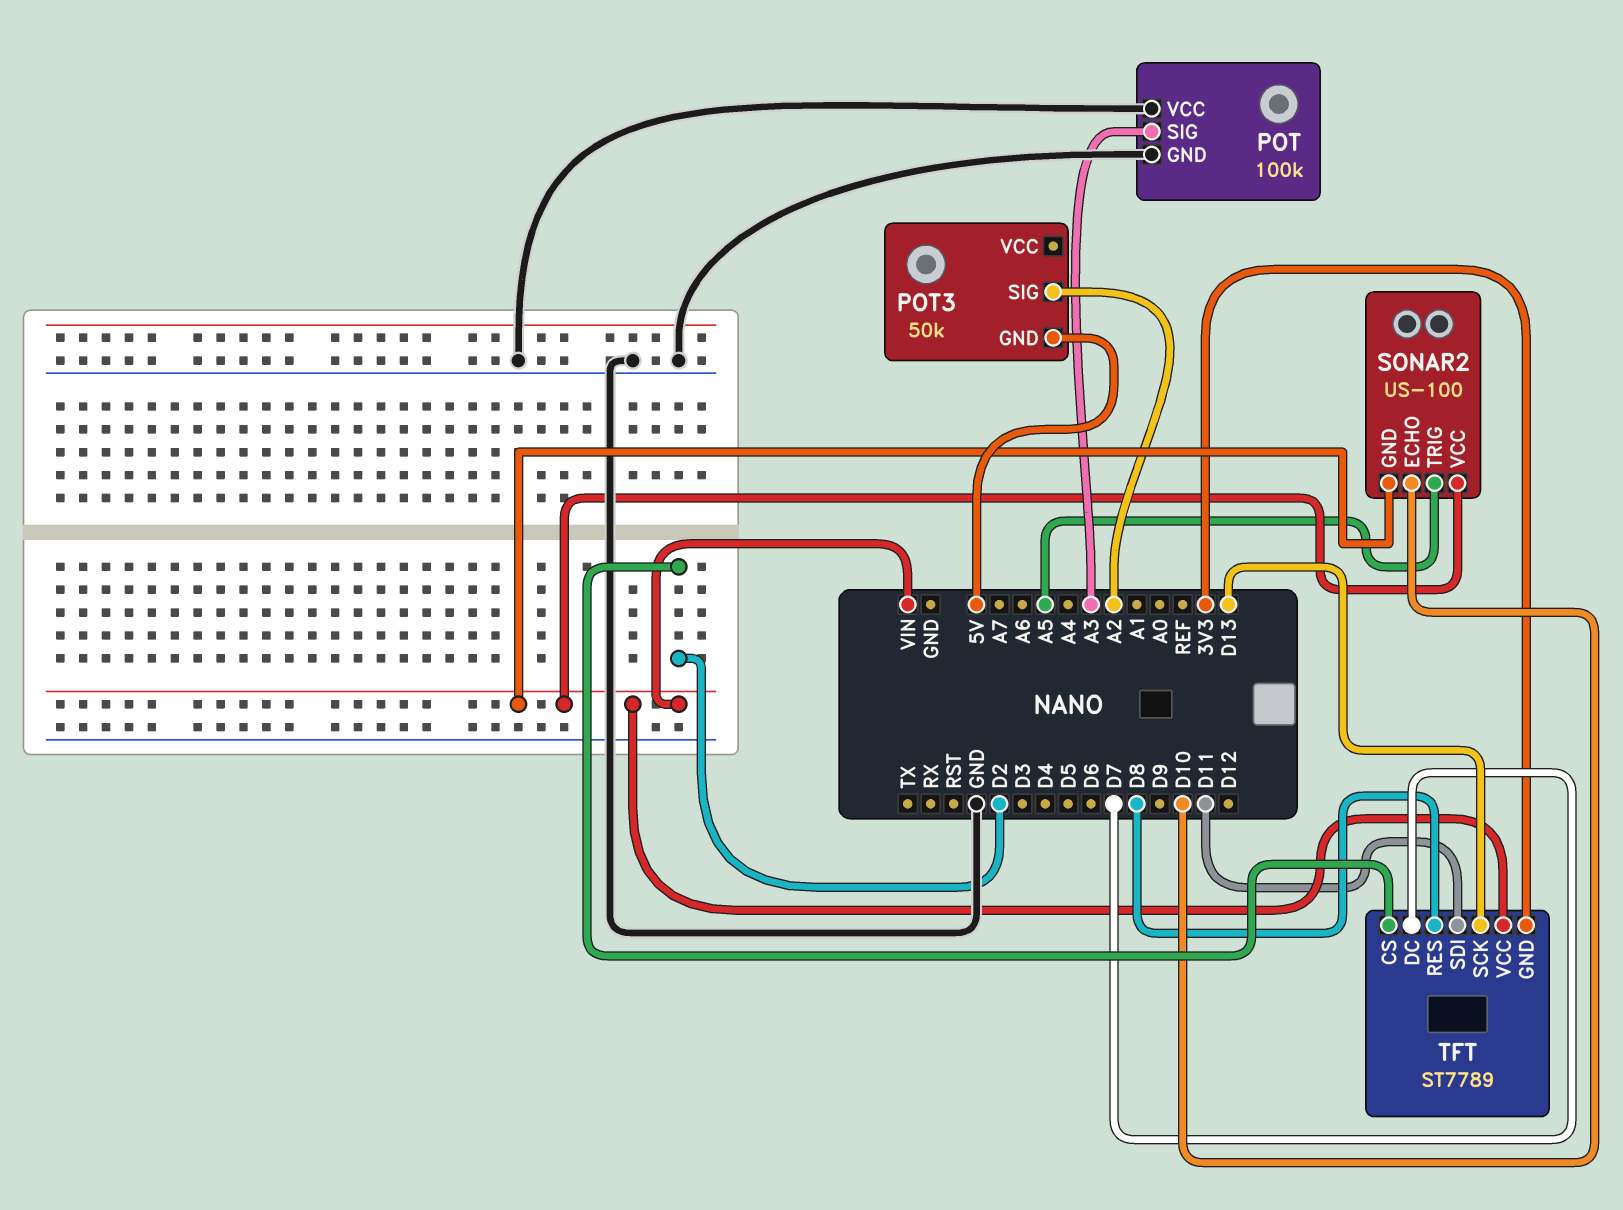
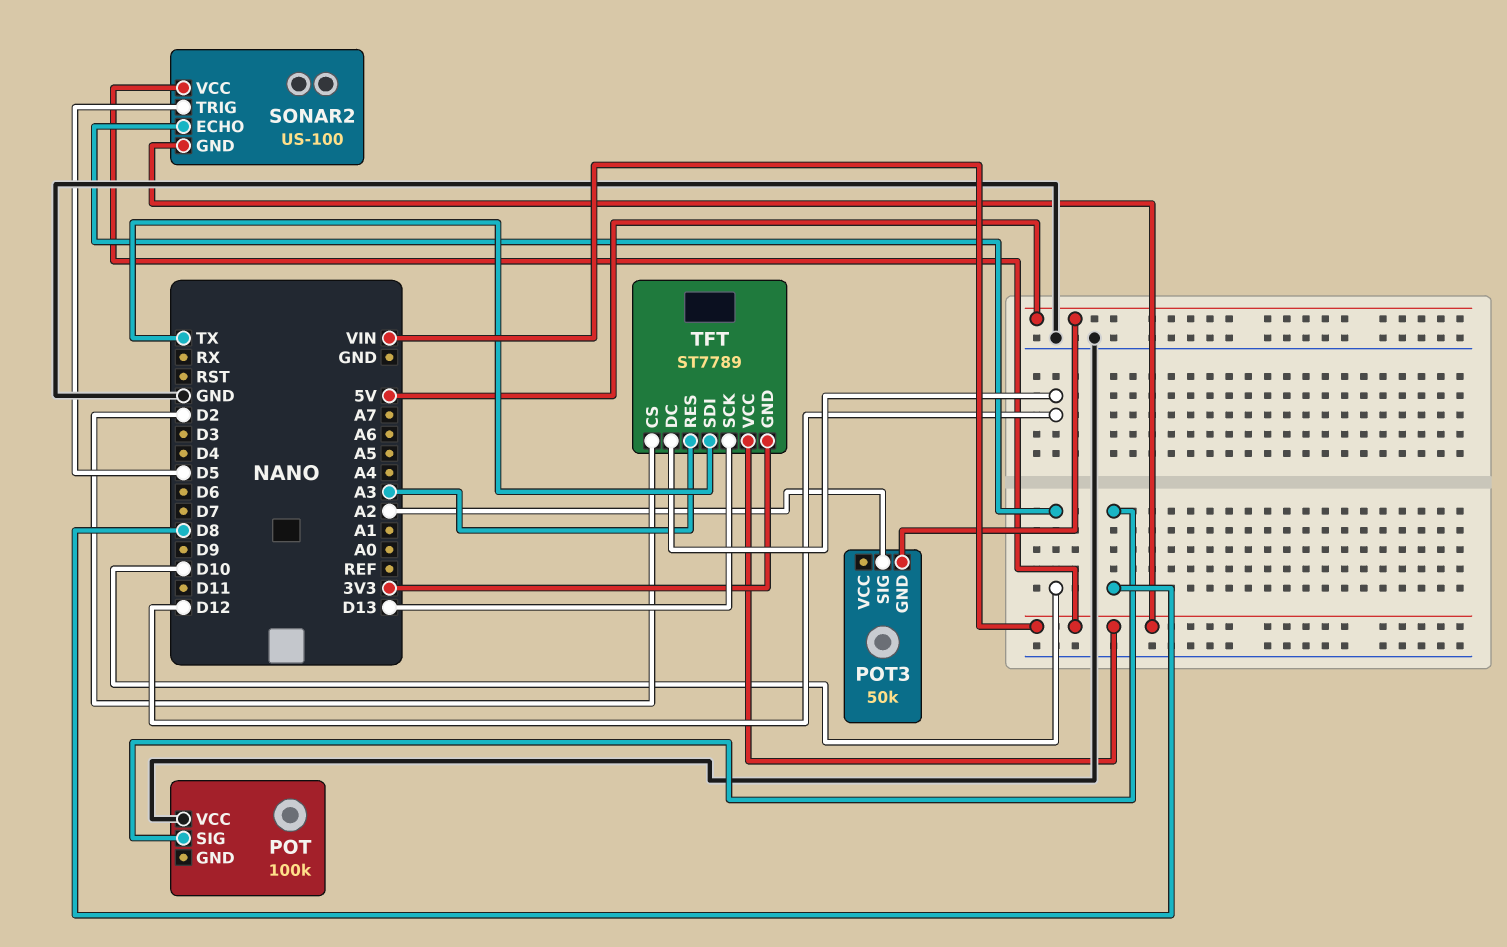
POT pin GND: GND -> none
POT pin SIG: A3 -> D8
SONAR2 pin TRIG: A5 -> D5
TFT pin DC: D7 -> D12
TFT pin RES: D8 -> A3
TFT pin SDI: D11 -> TX

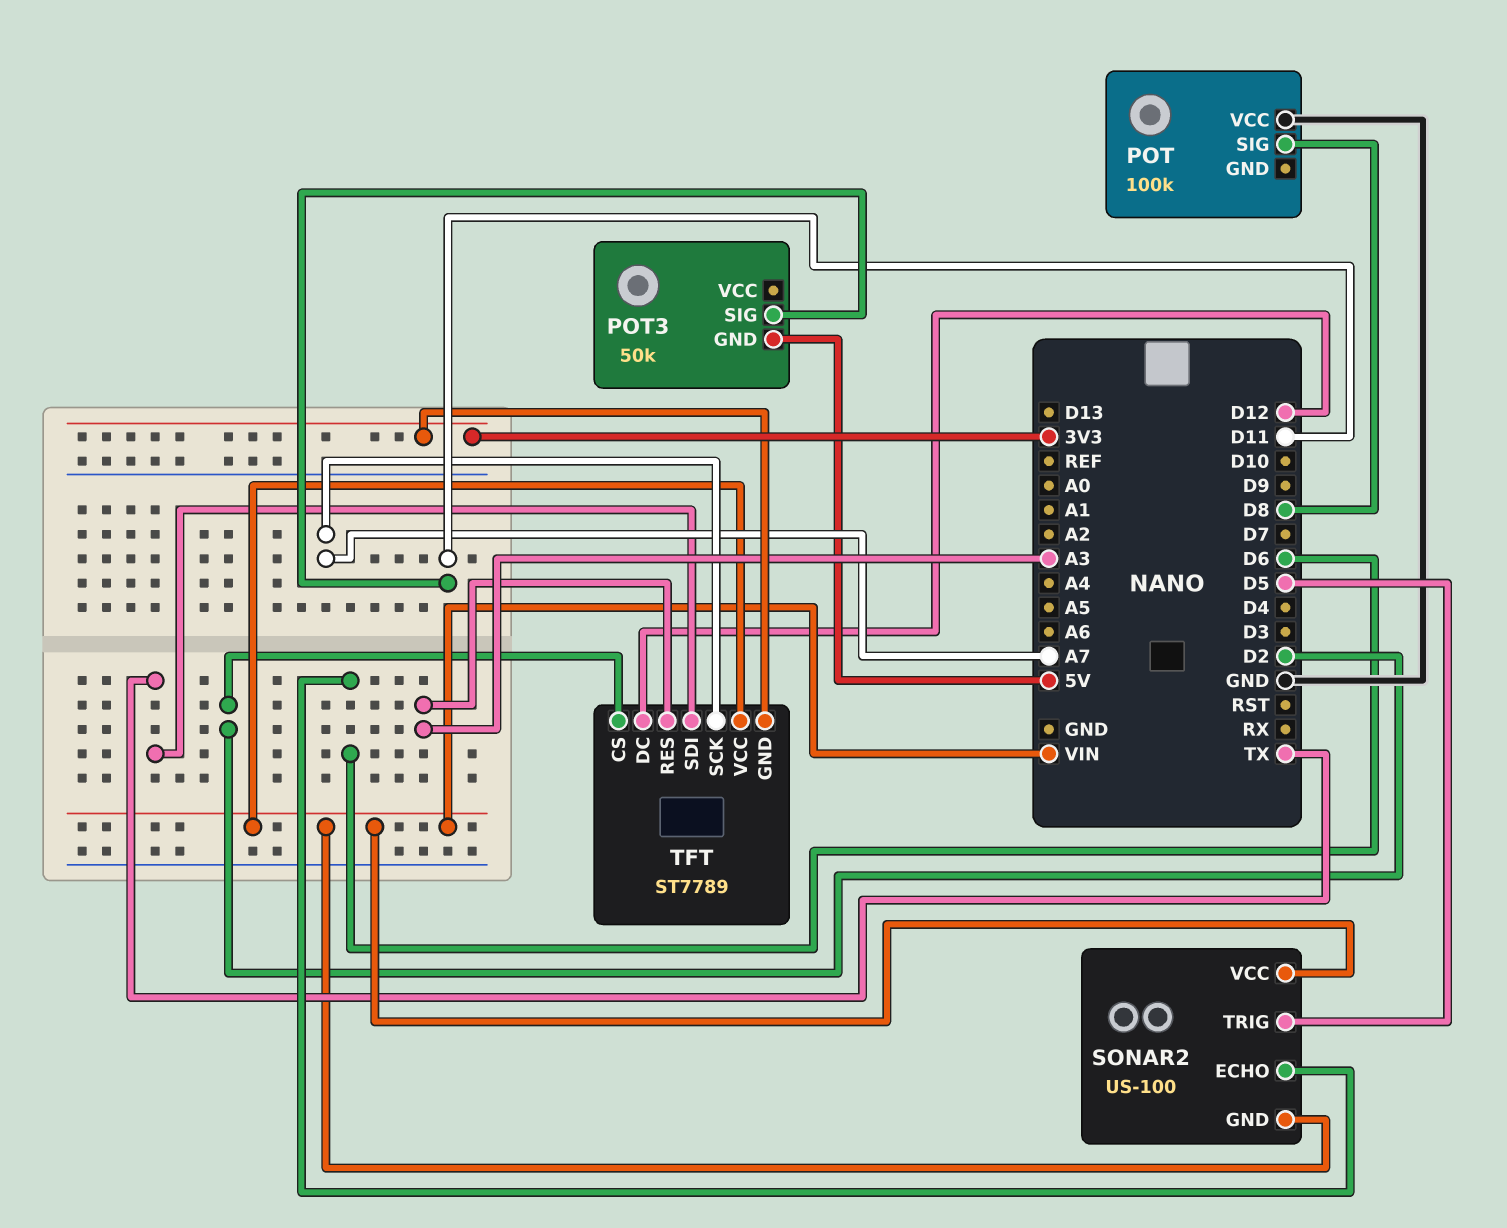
POT3 pin SIG: A2 -> D11
SONAR2 pin ECHO: D10 -> D6
TFT pin SCK: D13 -> A7

